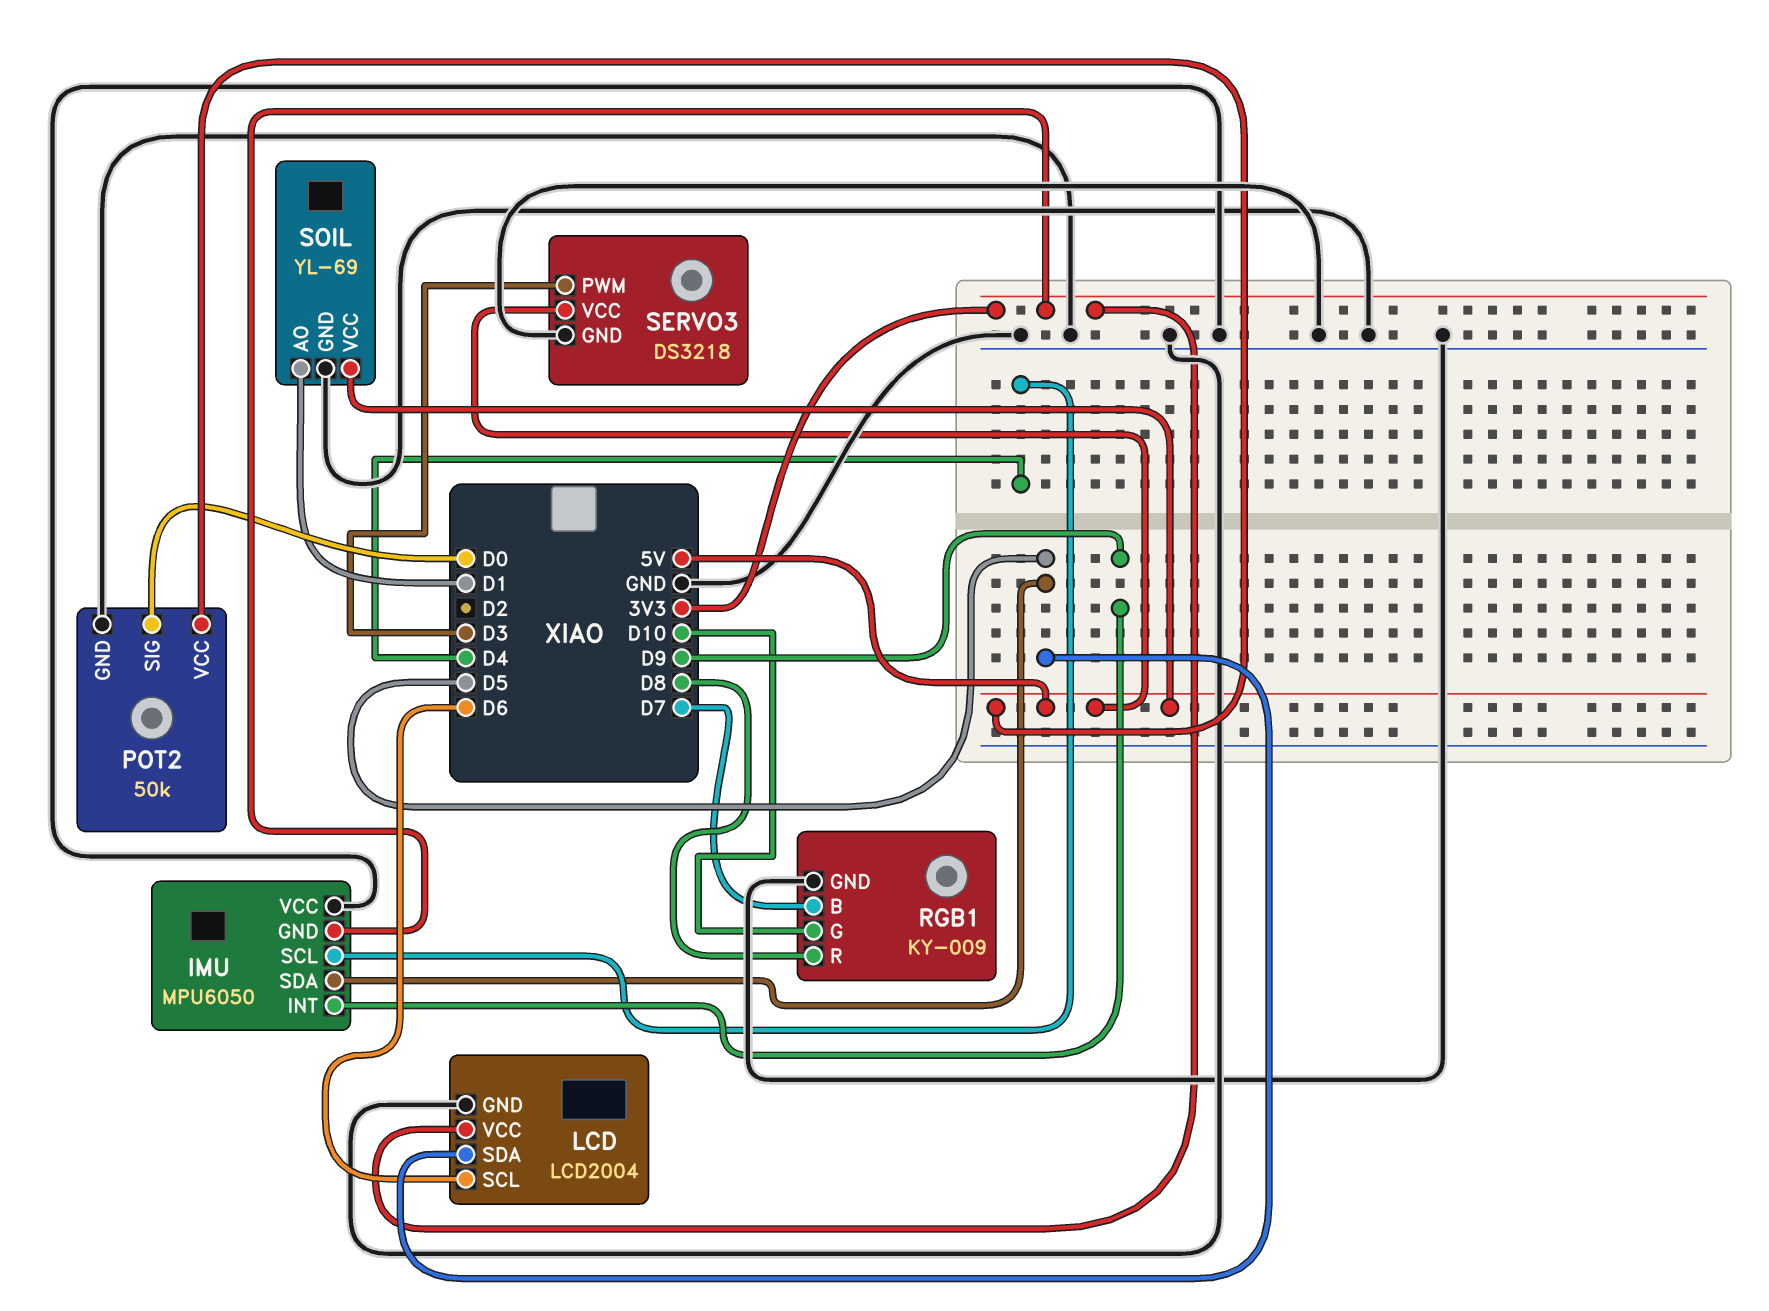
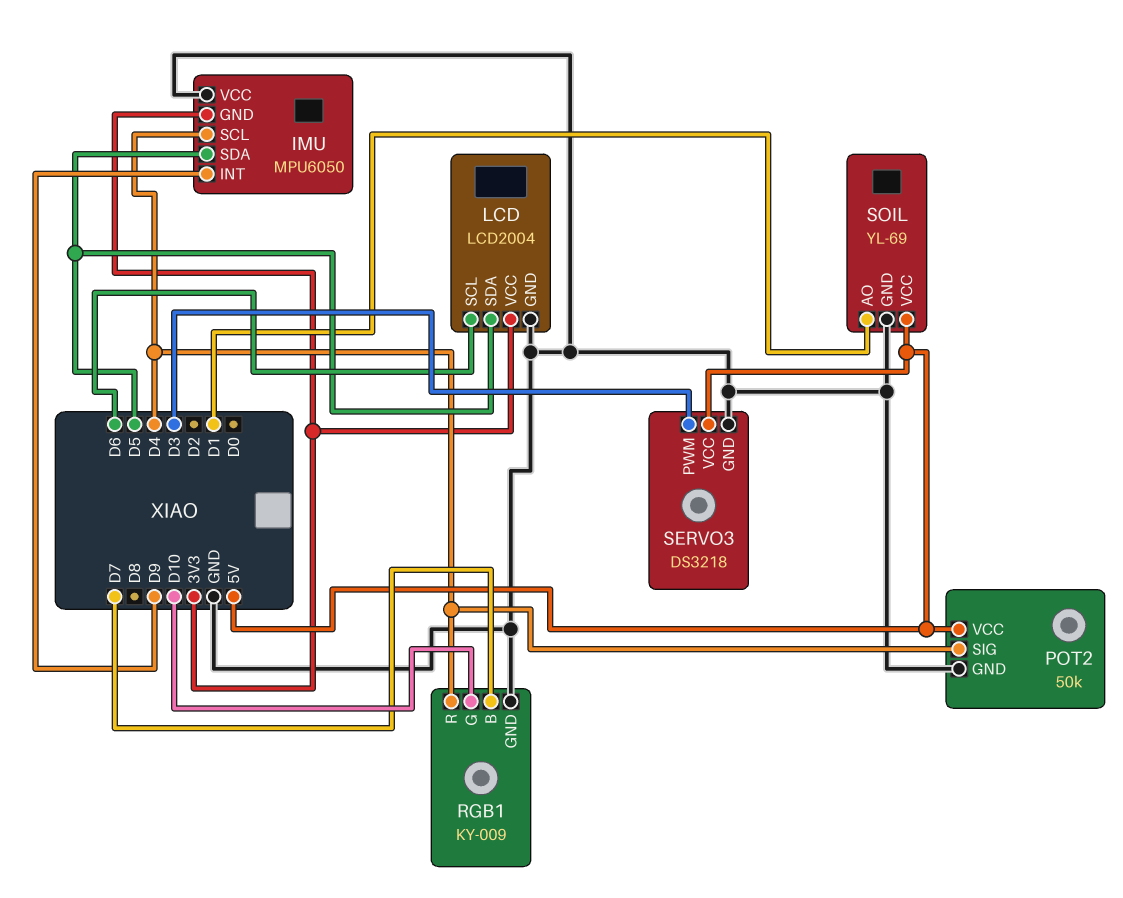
POT2 pin SIG: D0 -> D4
RGB1 pin R: D8 -> D4

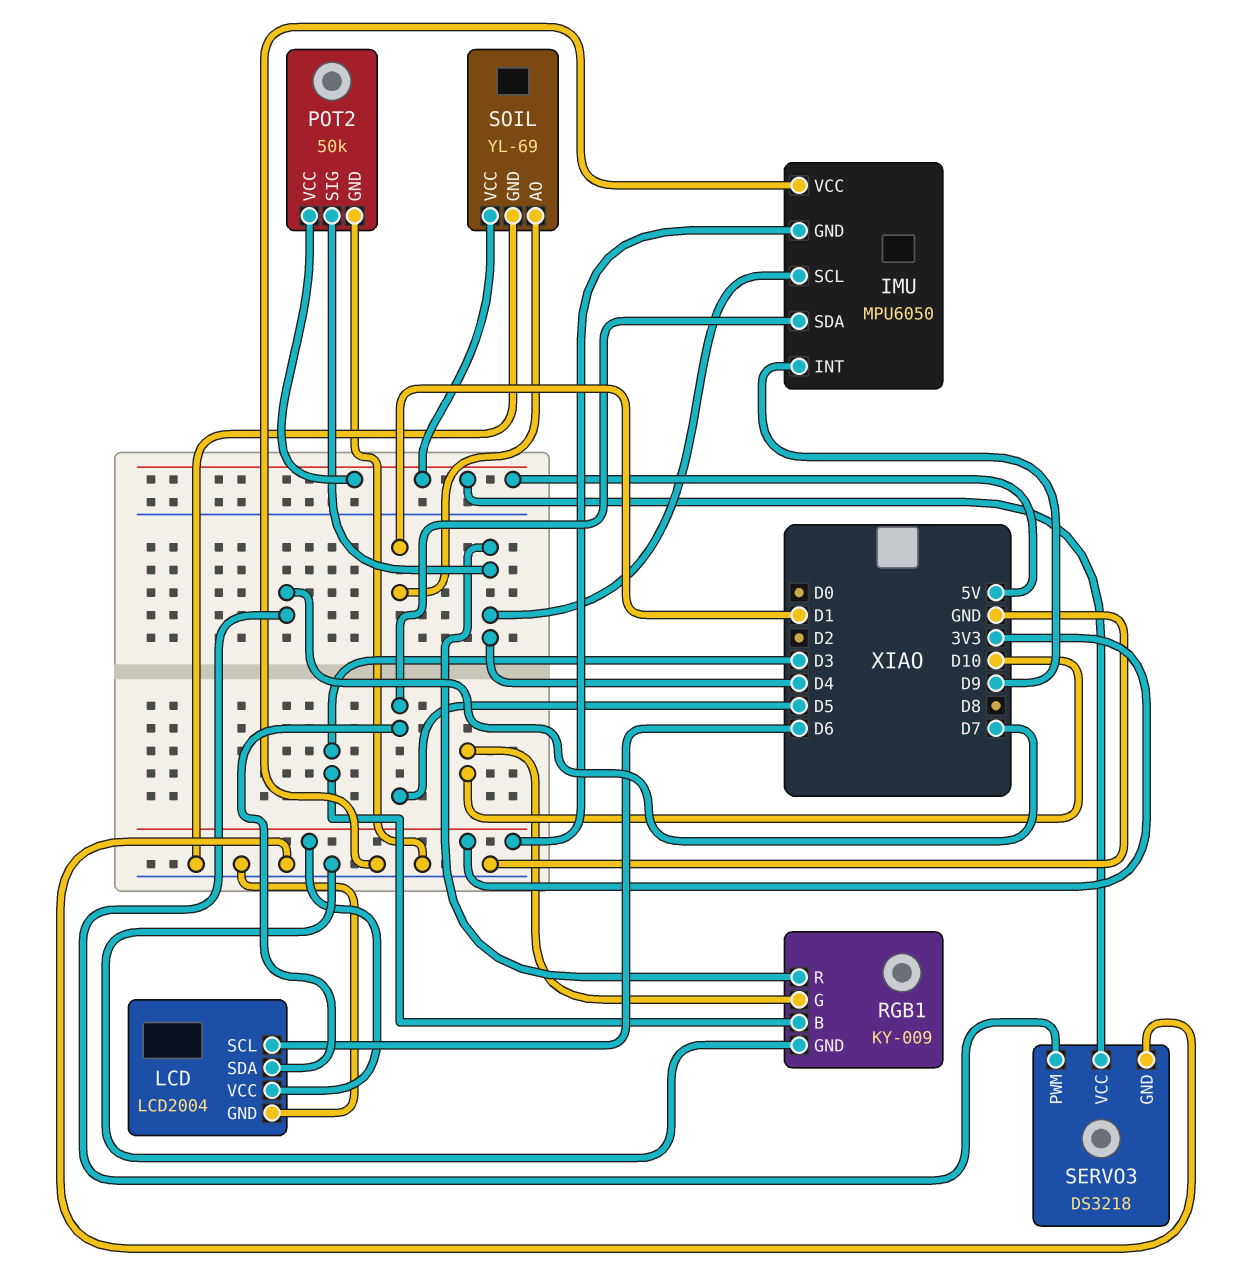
RGB1 pin B: D7 -> D3
SERVO3 pin PWM: D3 -> D7

